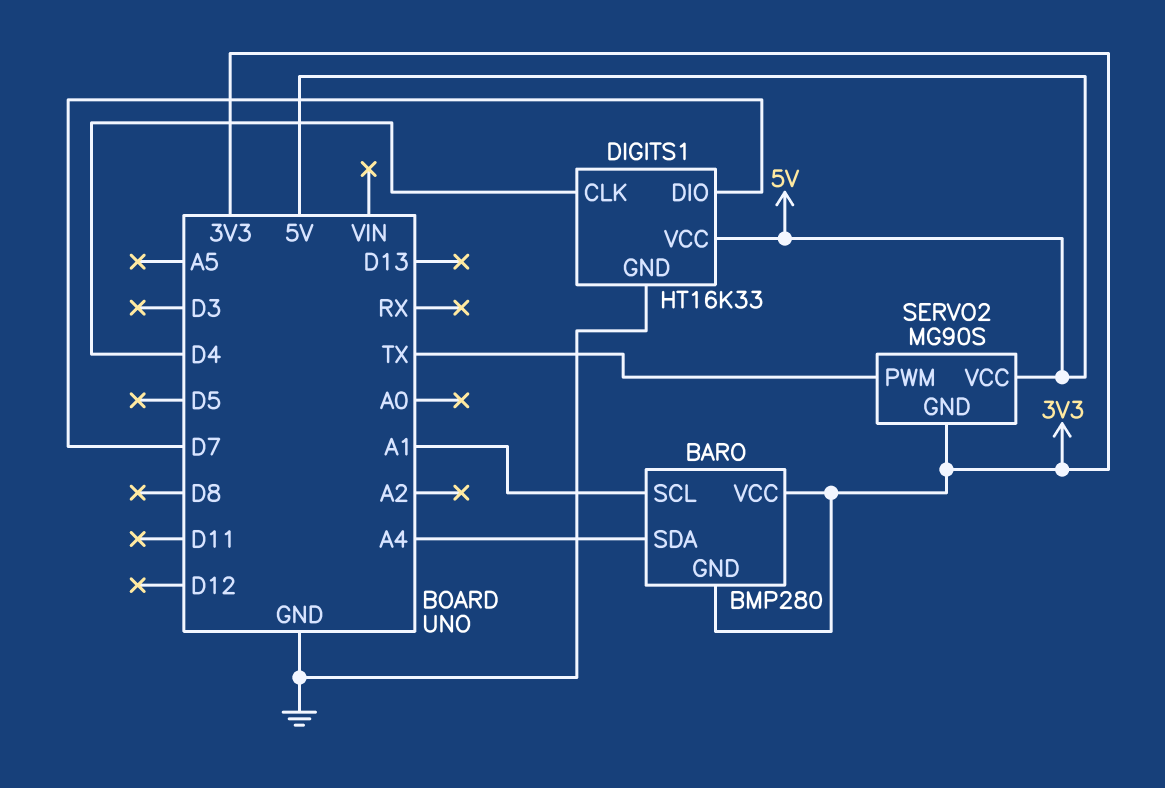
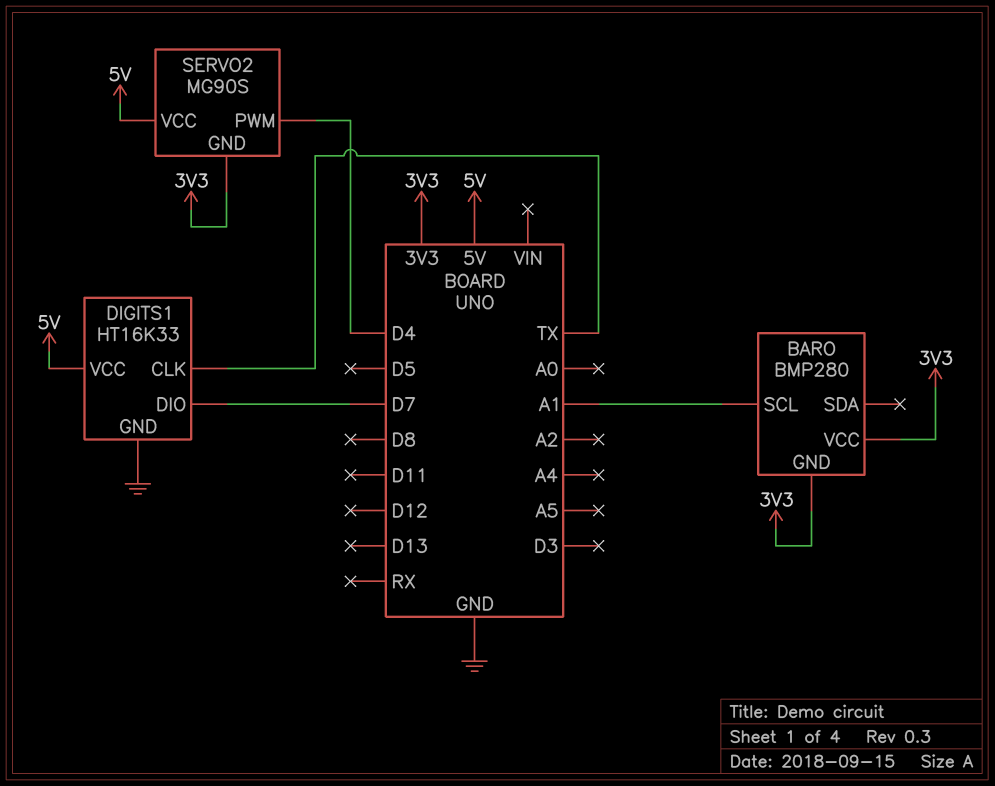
BARO pin SDA: A4 -> none
DIGITS1 pin CLK: D4 -> TX
SERVO2 pin PWM: TX -> D4

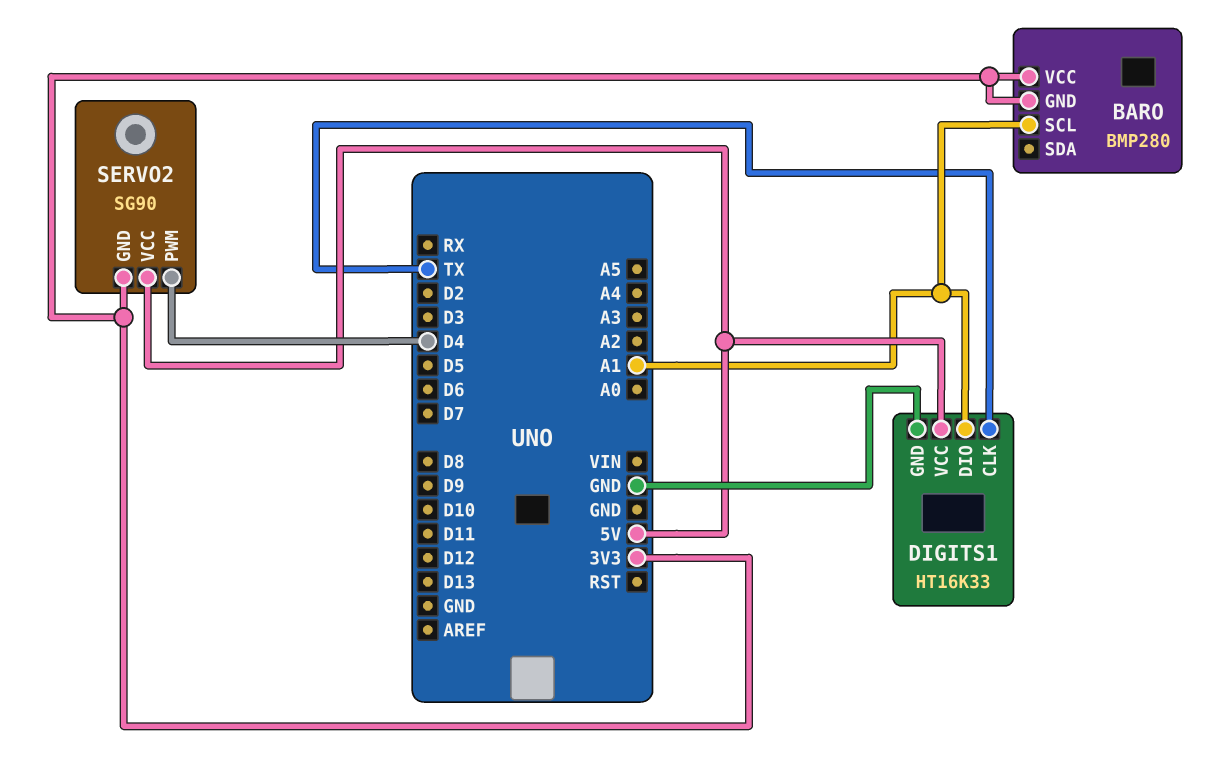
DIGITS1 pin DIO: D7 -> A1
SERVO2: MG90S -> SG90

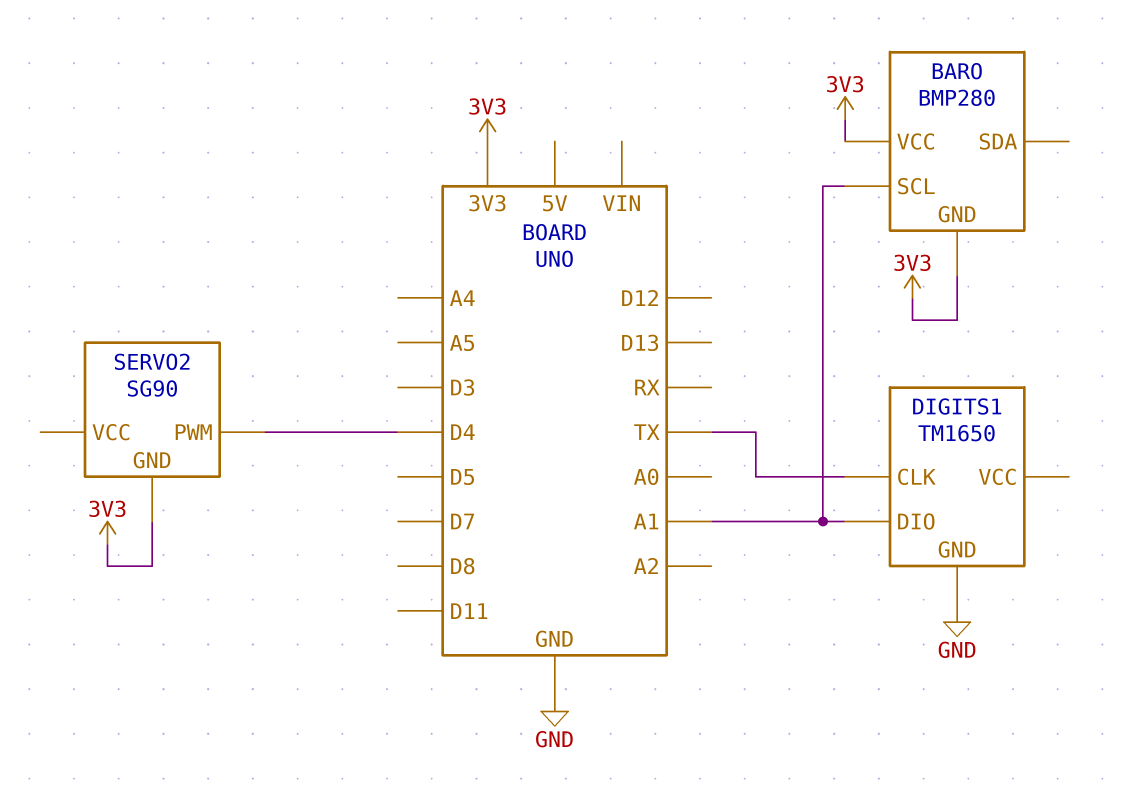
DIGITS1: HT16K33 -> TM1650
DIGITS1 pin VCC: 5V -> none
SERVO2 pin VCC: 5V -> none

